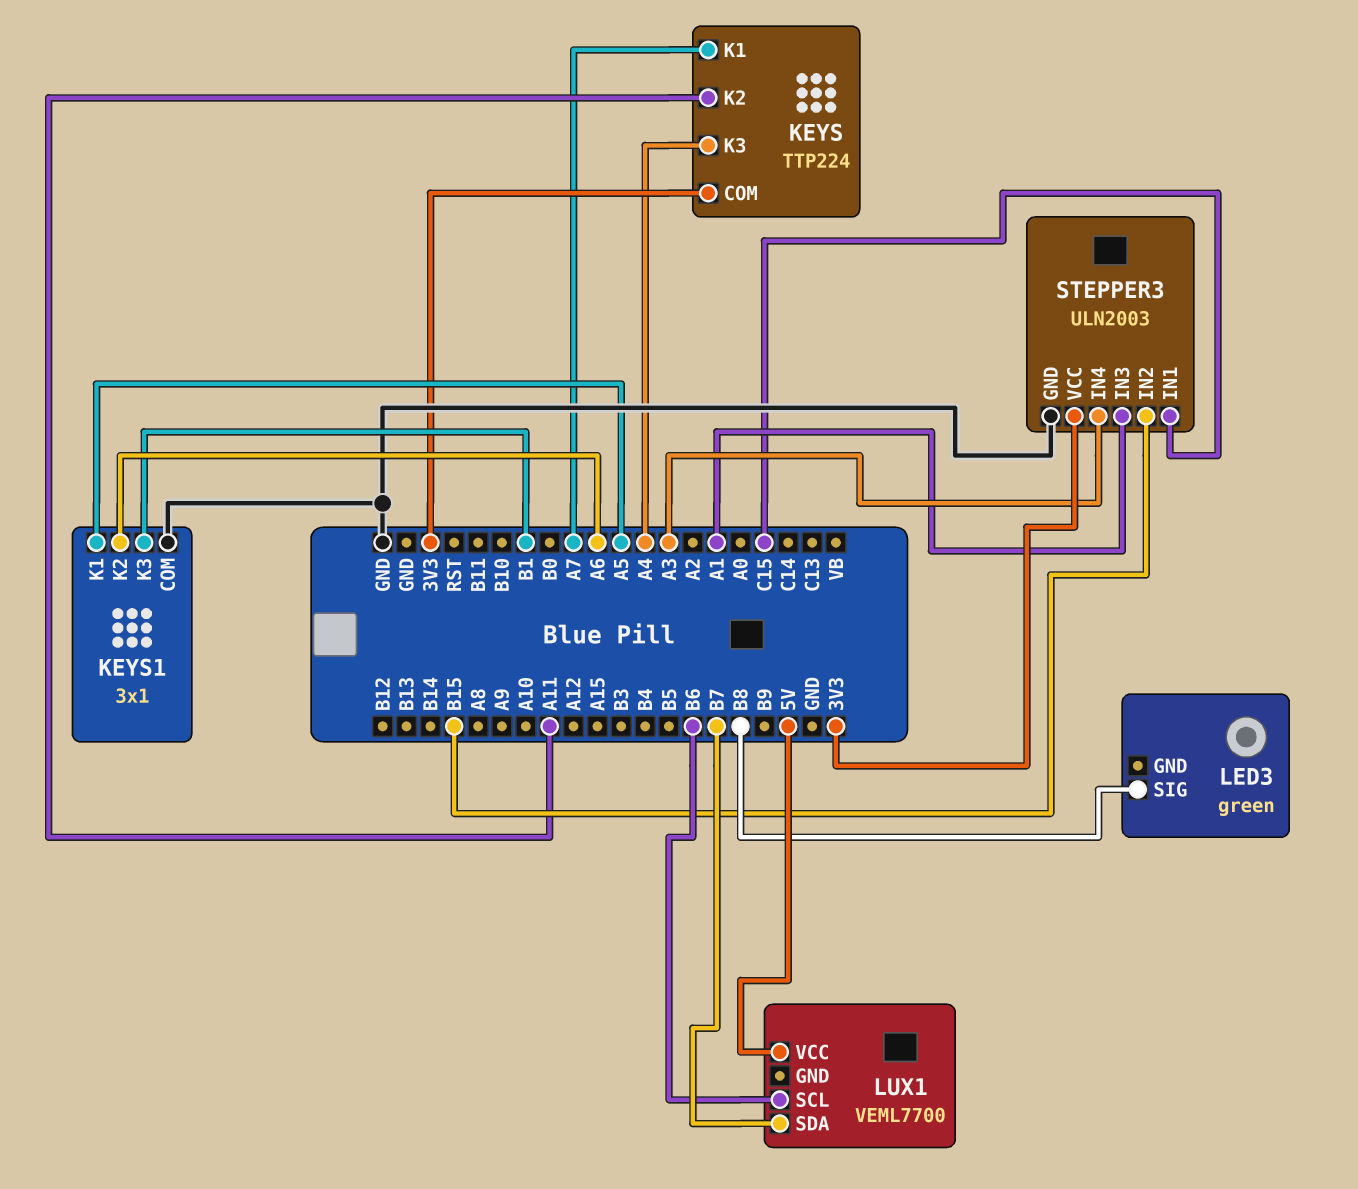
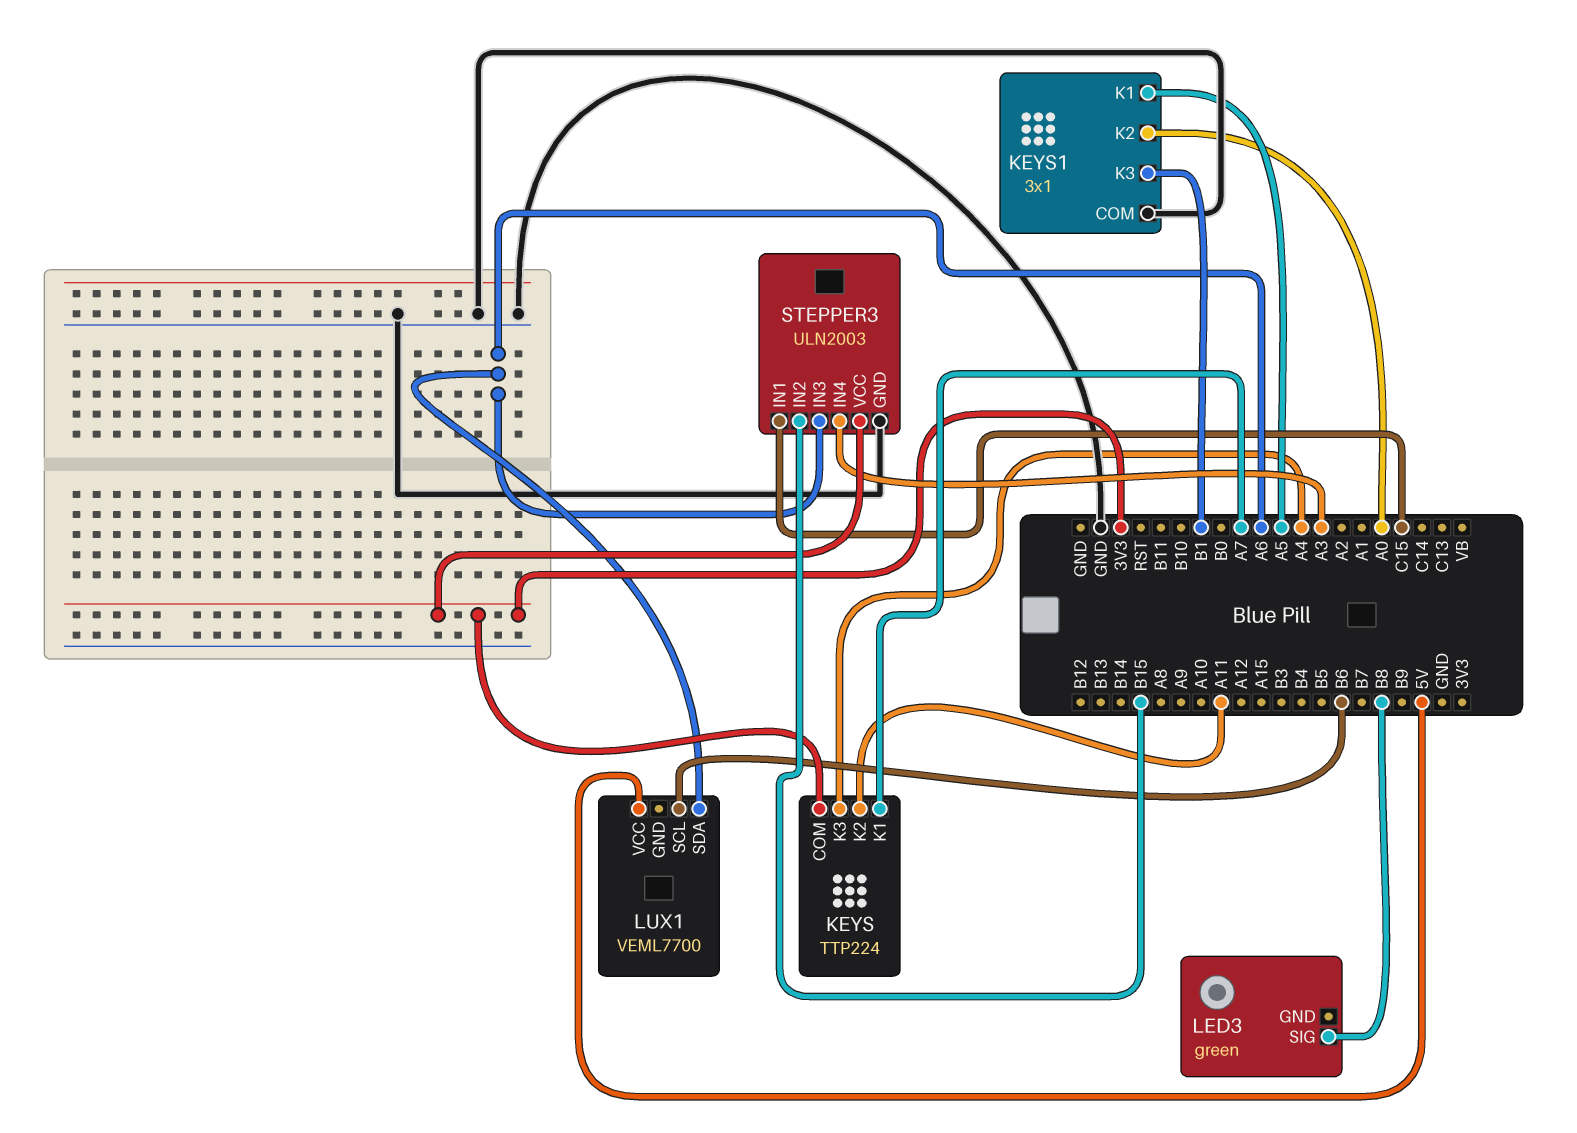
KEYS1 pin K2: A6 -> A0
LUX1 pin SDA: B7 -> A6
STEPPER3 pin IN3: A1 -> A6

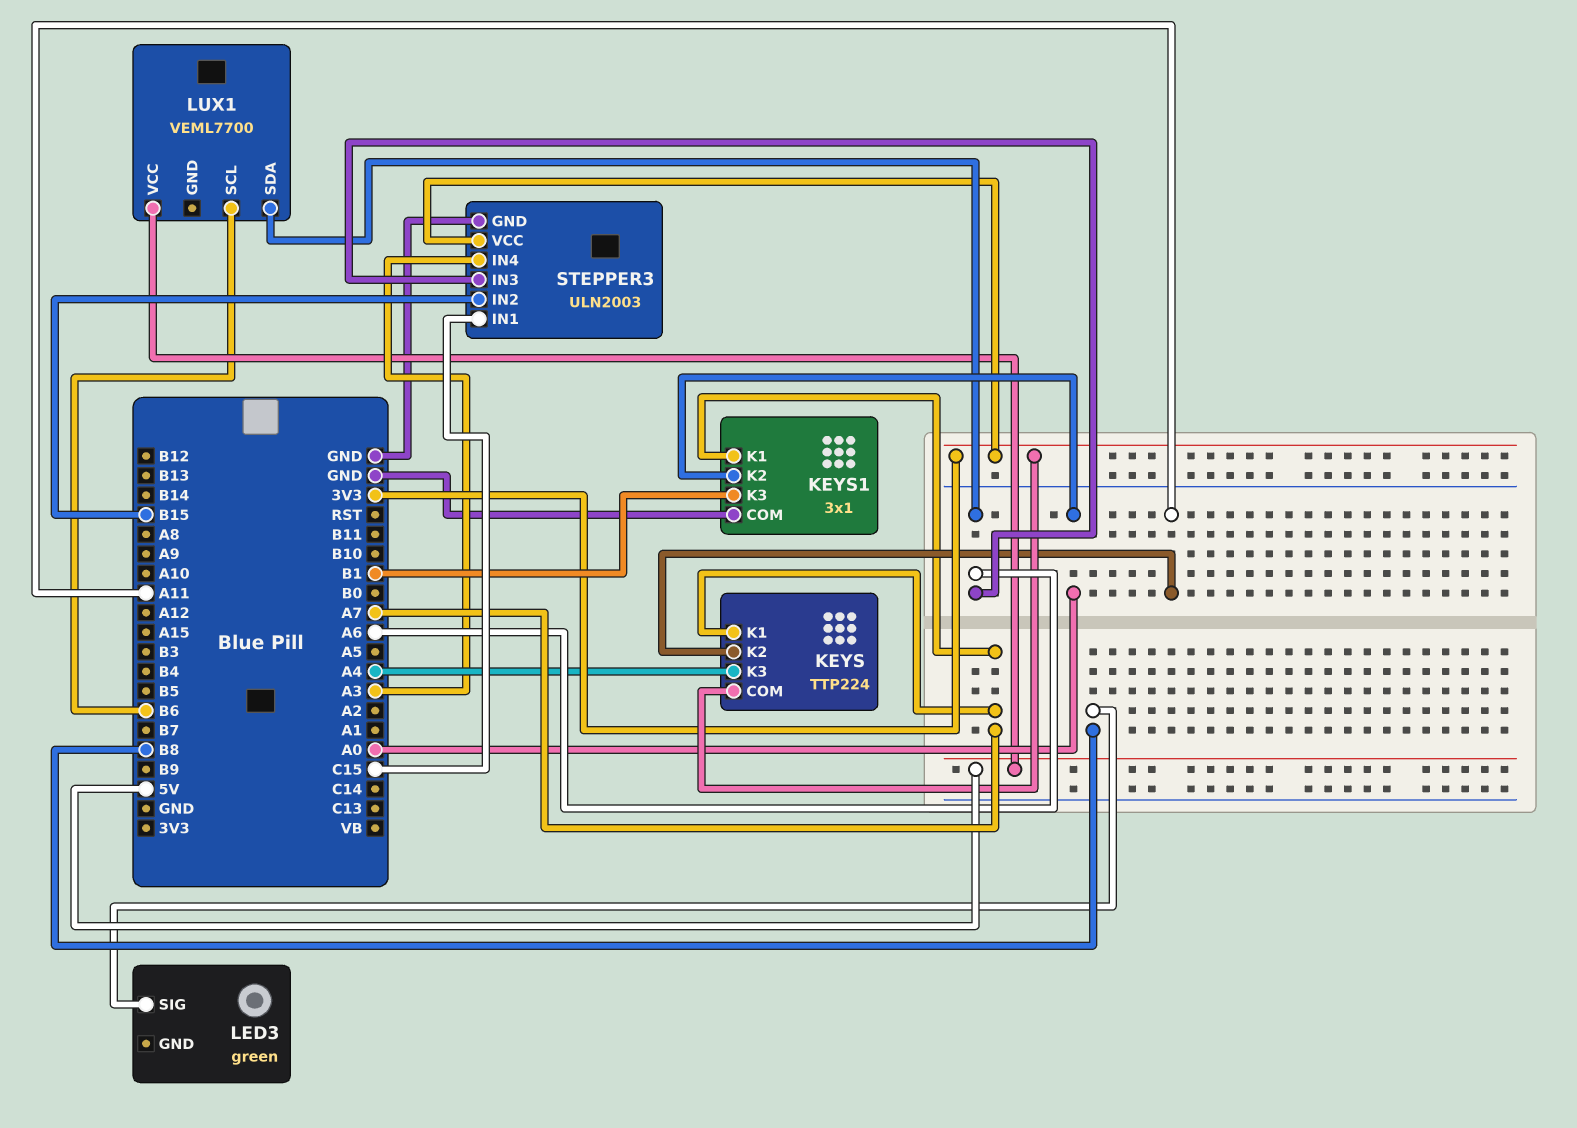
KEYS1 pin K1: A5 -> A7

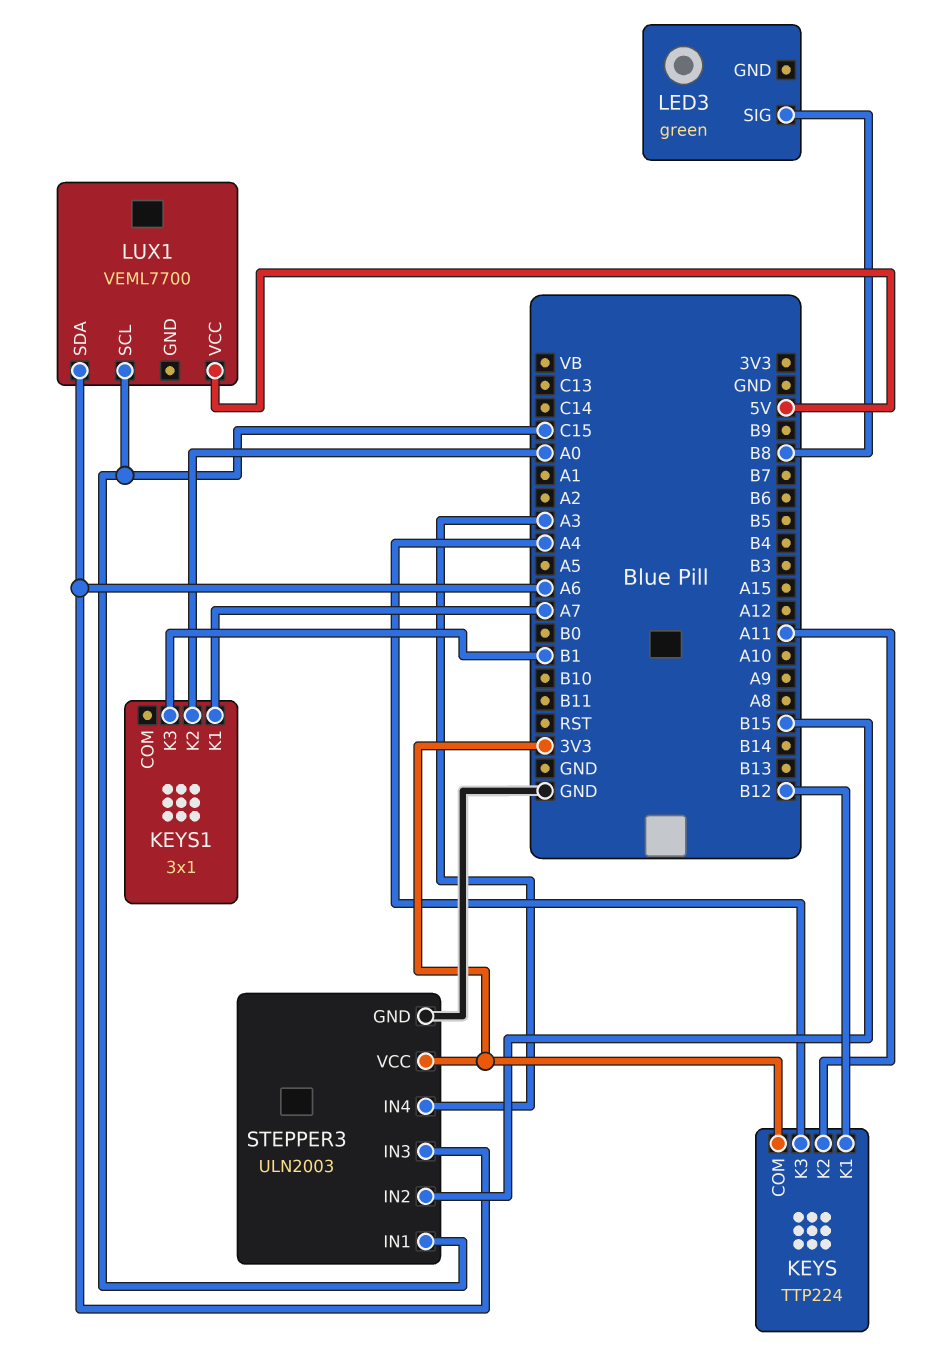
KEYS pin K1: A7 -> B12
KEYS1 pin COM: GND -> none
LUX1 pin SCL: B6 -> C15

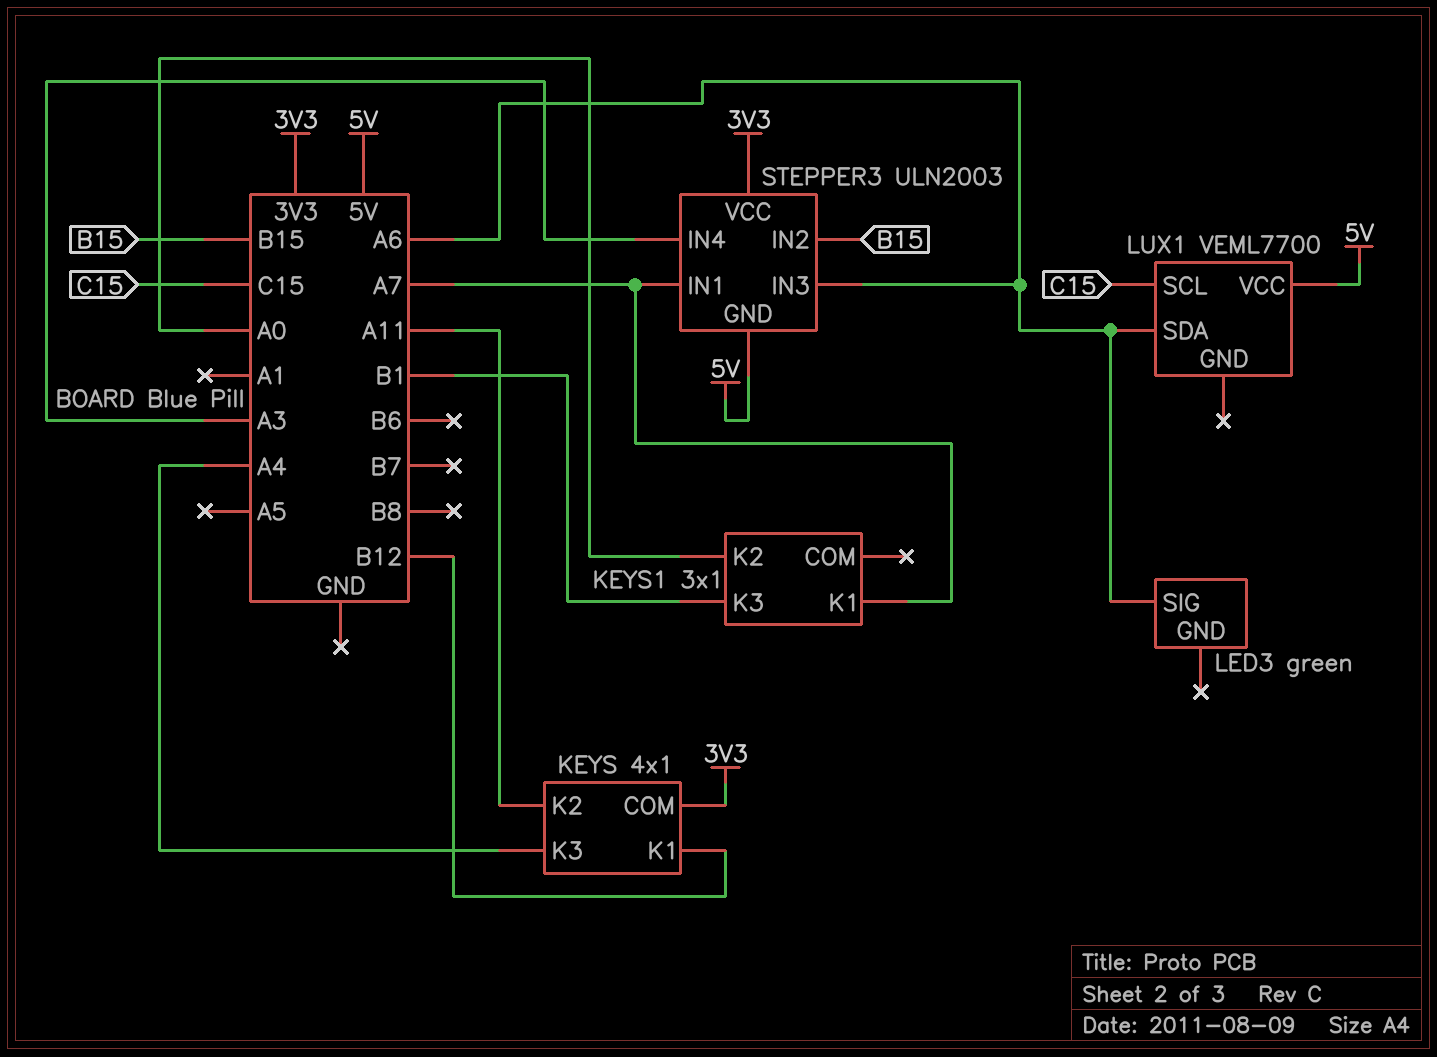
KEYS: TTP224 -> 4x1
LED3 pin SIG: B8 -> A6
STEPPER3 pin GND: GND -> 5V
STEPPER3 pin IN1: C15 -> A7

